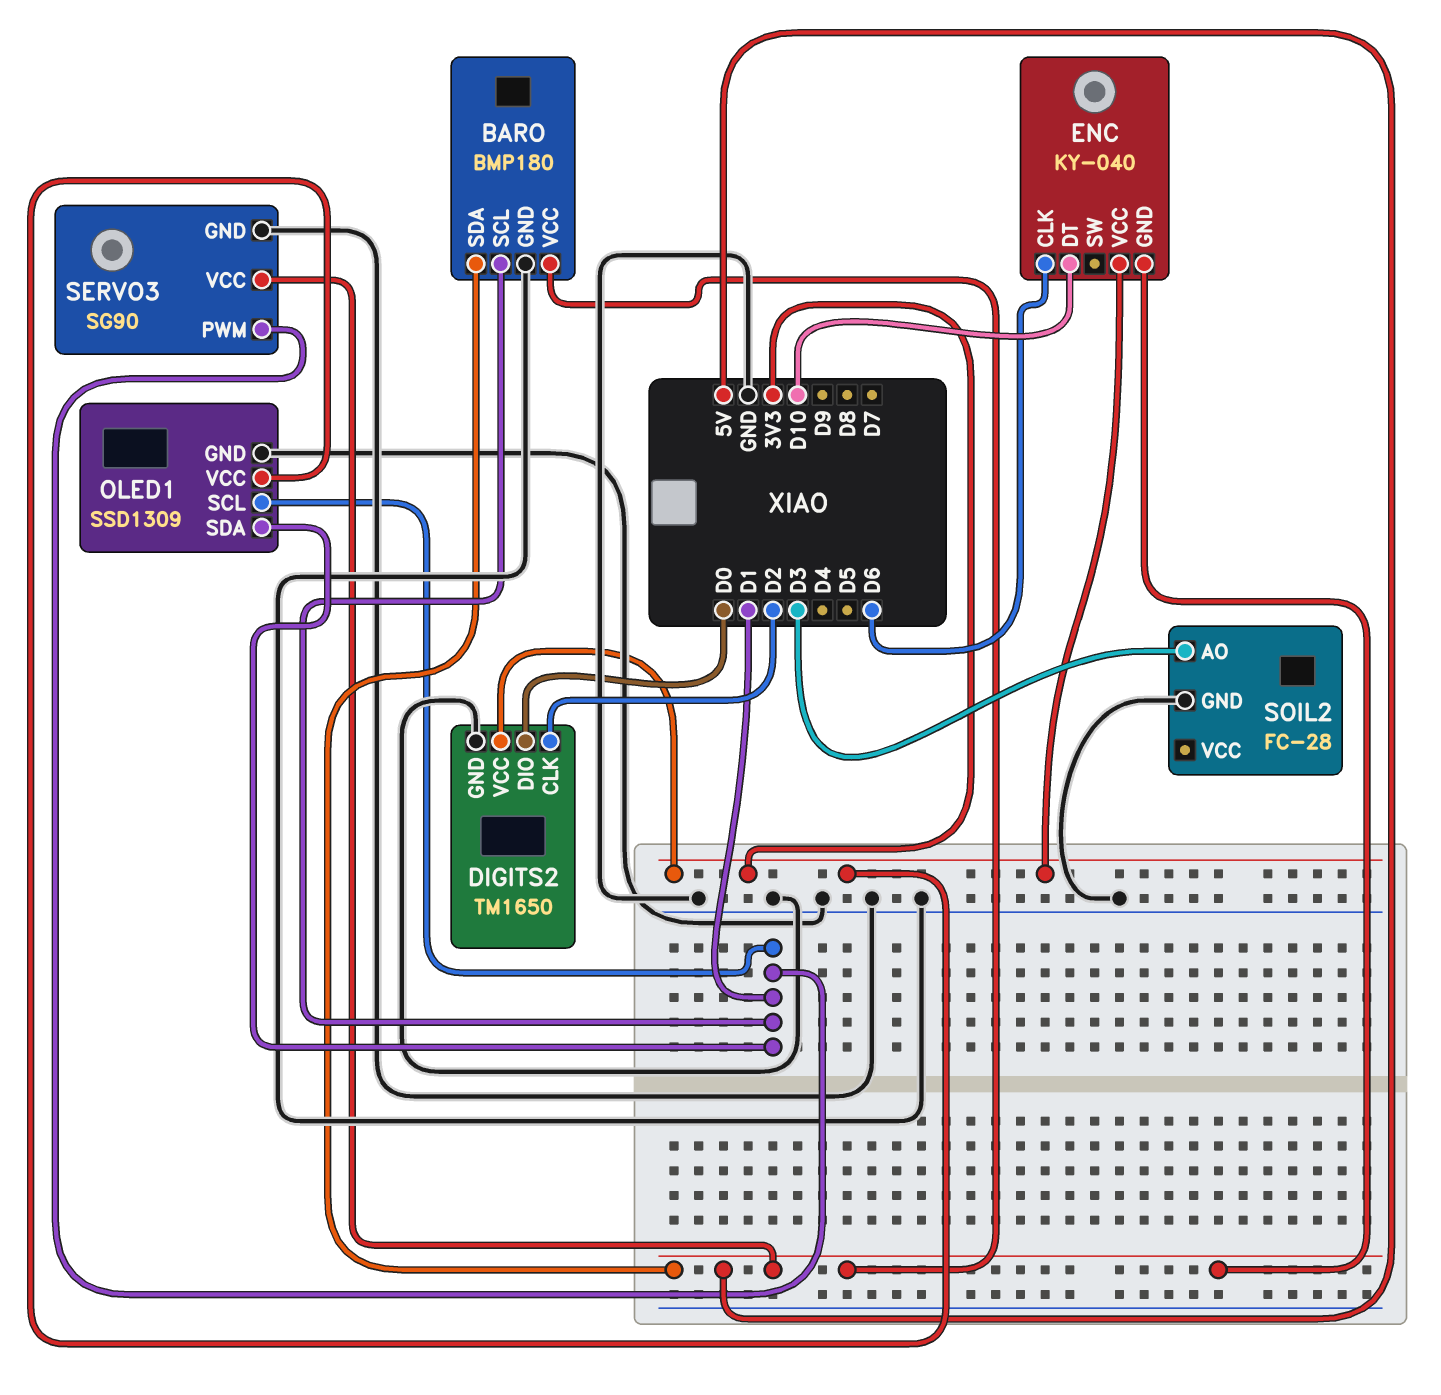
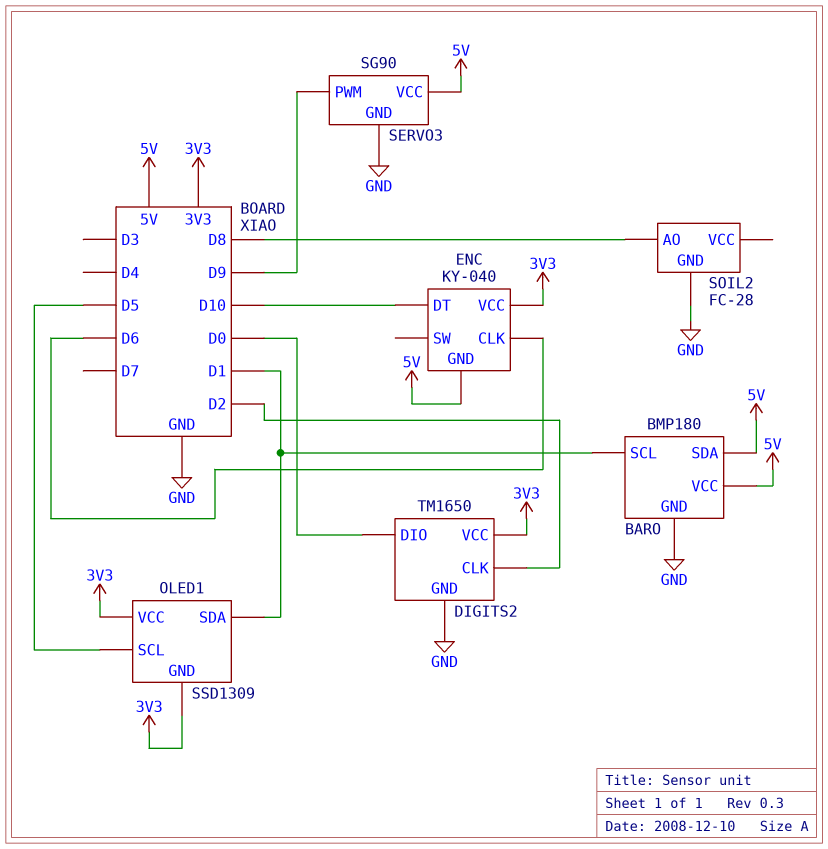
OLED1 pin GND: GND -> 3V3
OLED1 pin SCL: D1 -> D5
SERVO3 pin PWM: D1 -> D9
SOIL2 pin AO: D3 -> D8

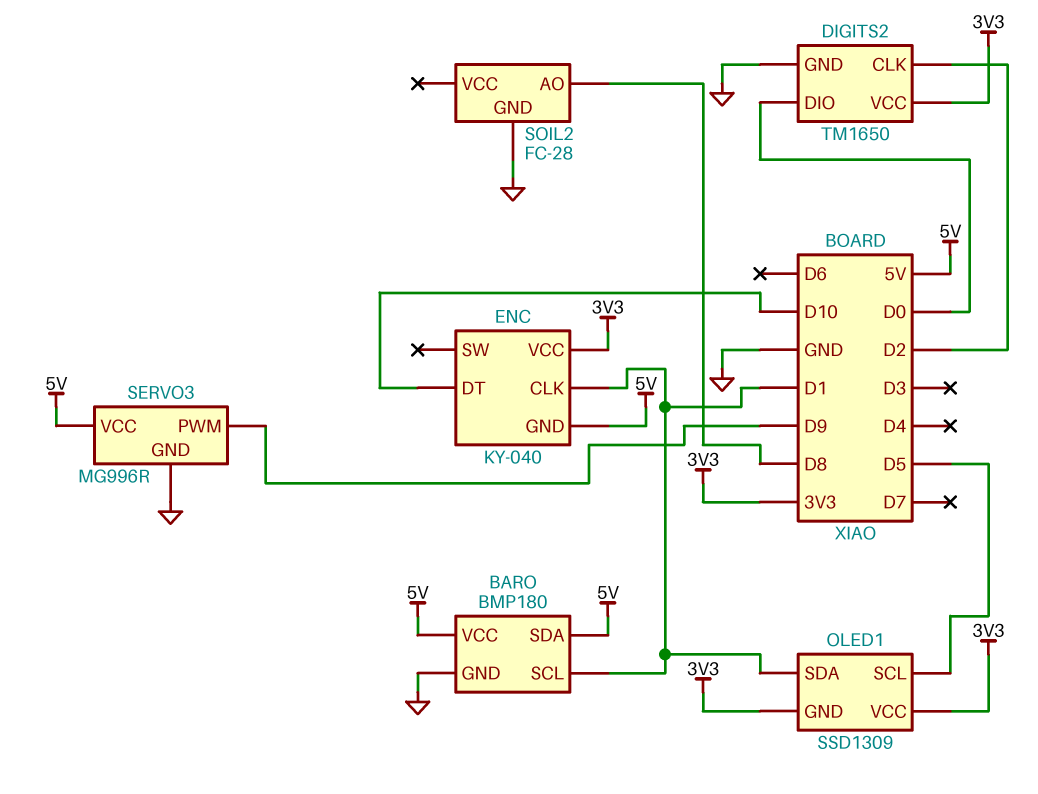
ENC pin CLK: D6 -> D1
SERVO3: SG90 -> MG996R

